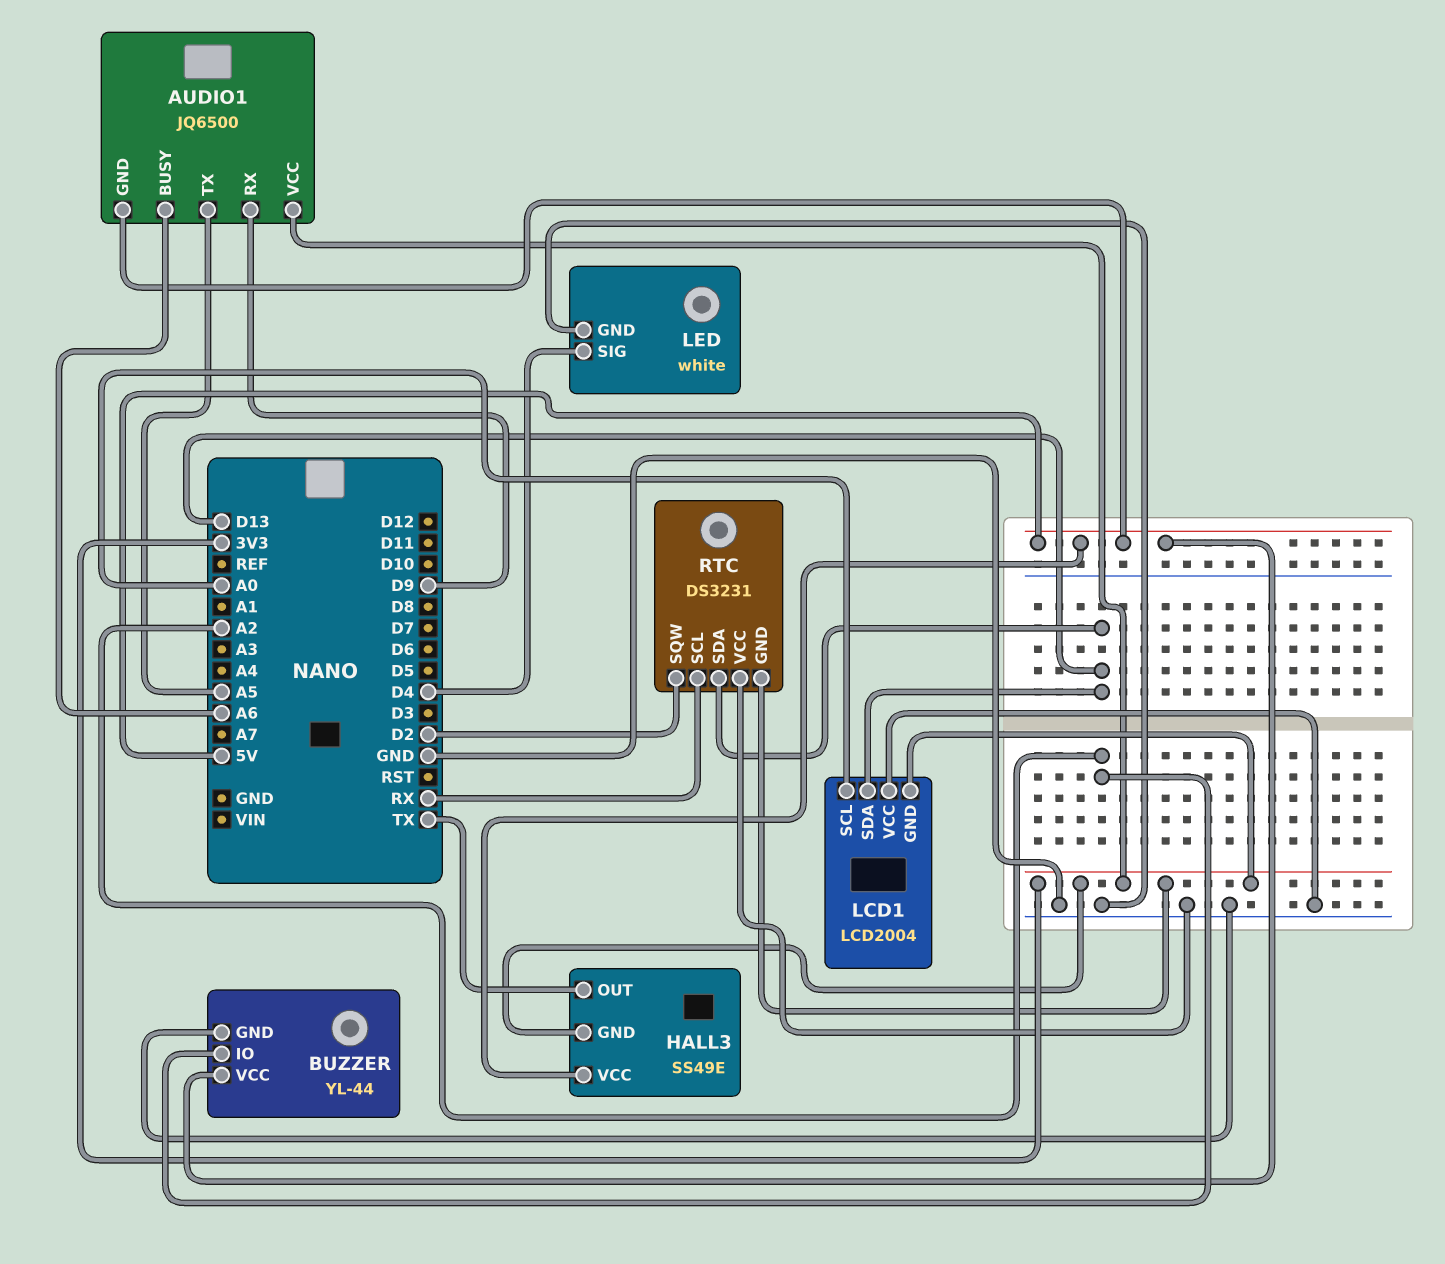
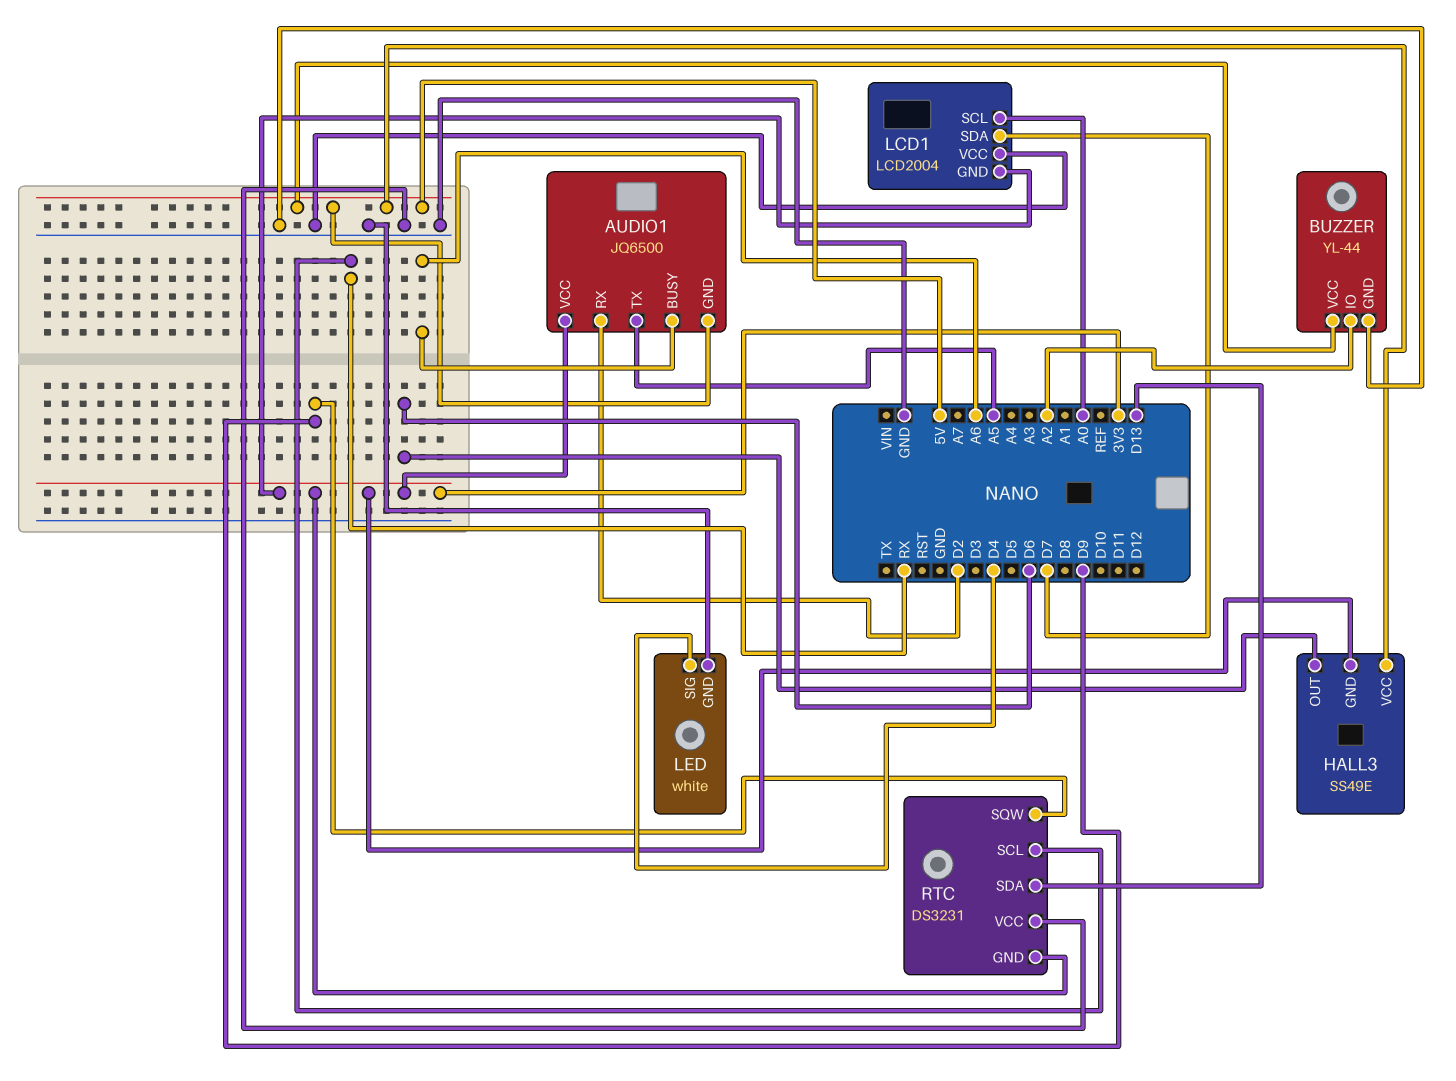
AUDIO1 pin RX: D9 -> D2
HALL3 pin OUT: TX -> D6
LCD1 pin SDA: D13 -> D7
RTC pin SQW: D2 -> D9

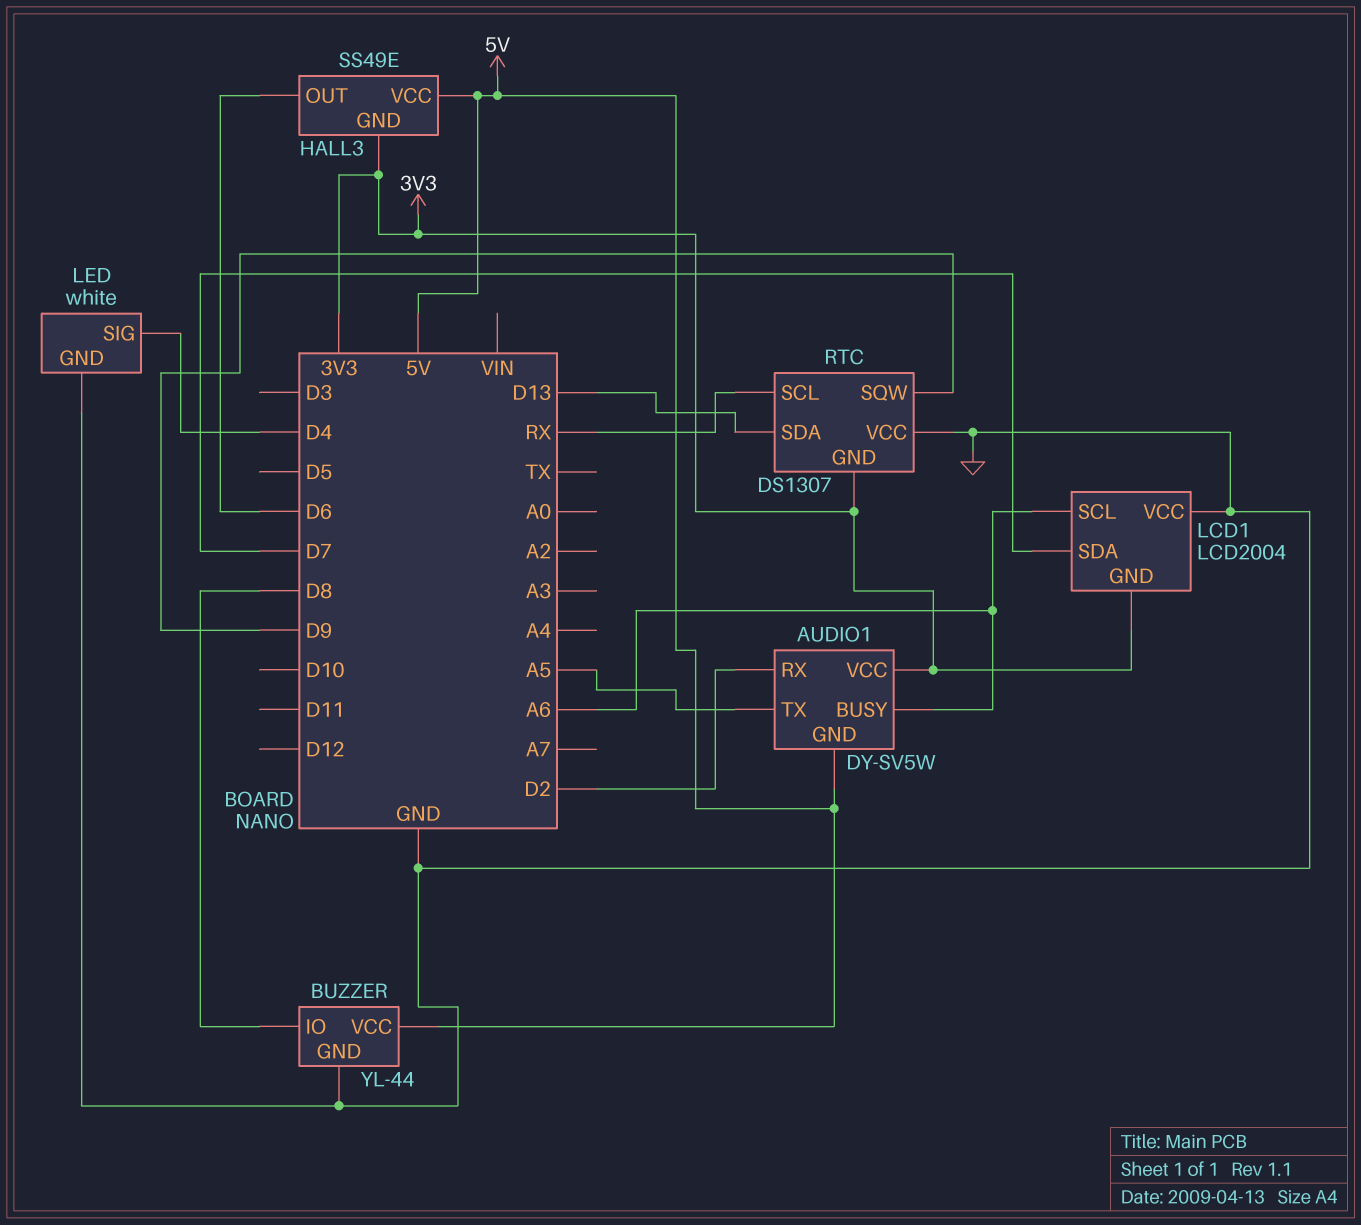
AUDIO1: JQ6500 -> DY-SV5W
BUZZER pin IO: A2 -> D8
LCD1 pin SCL: A0 -> A6
RTC: DS3231 -> DS1307

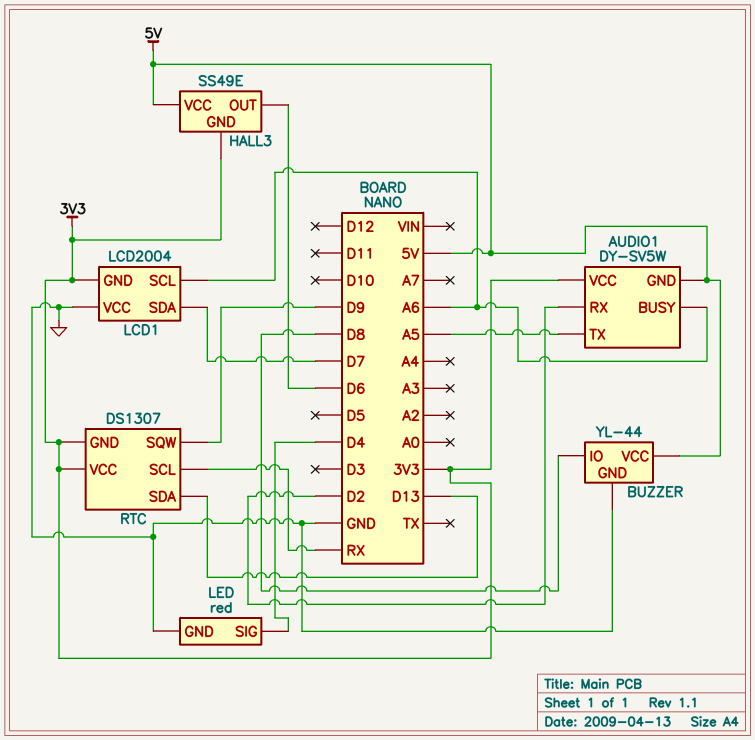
LED: white -> red
RTC pin VCC: GND -> 3V3

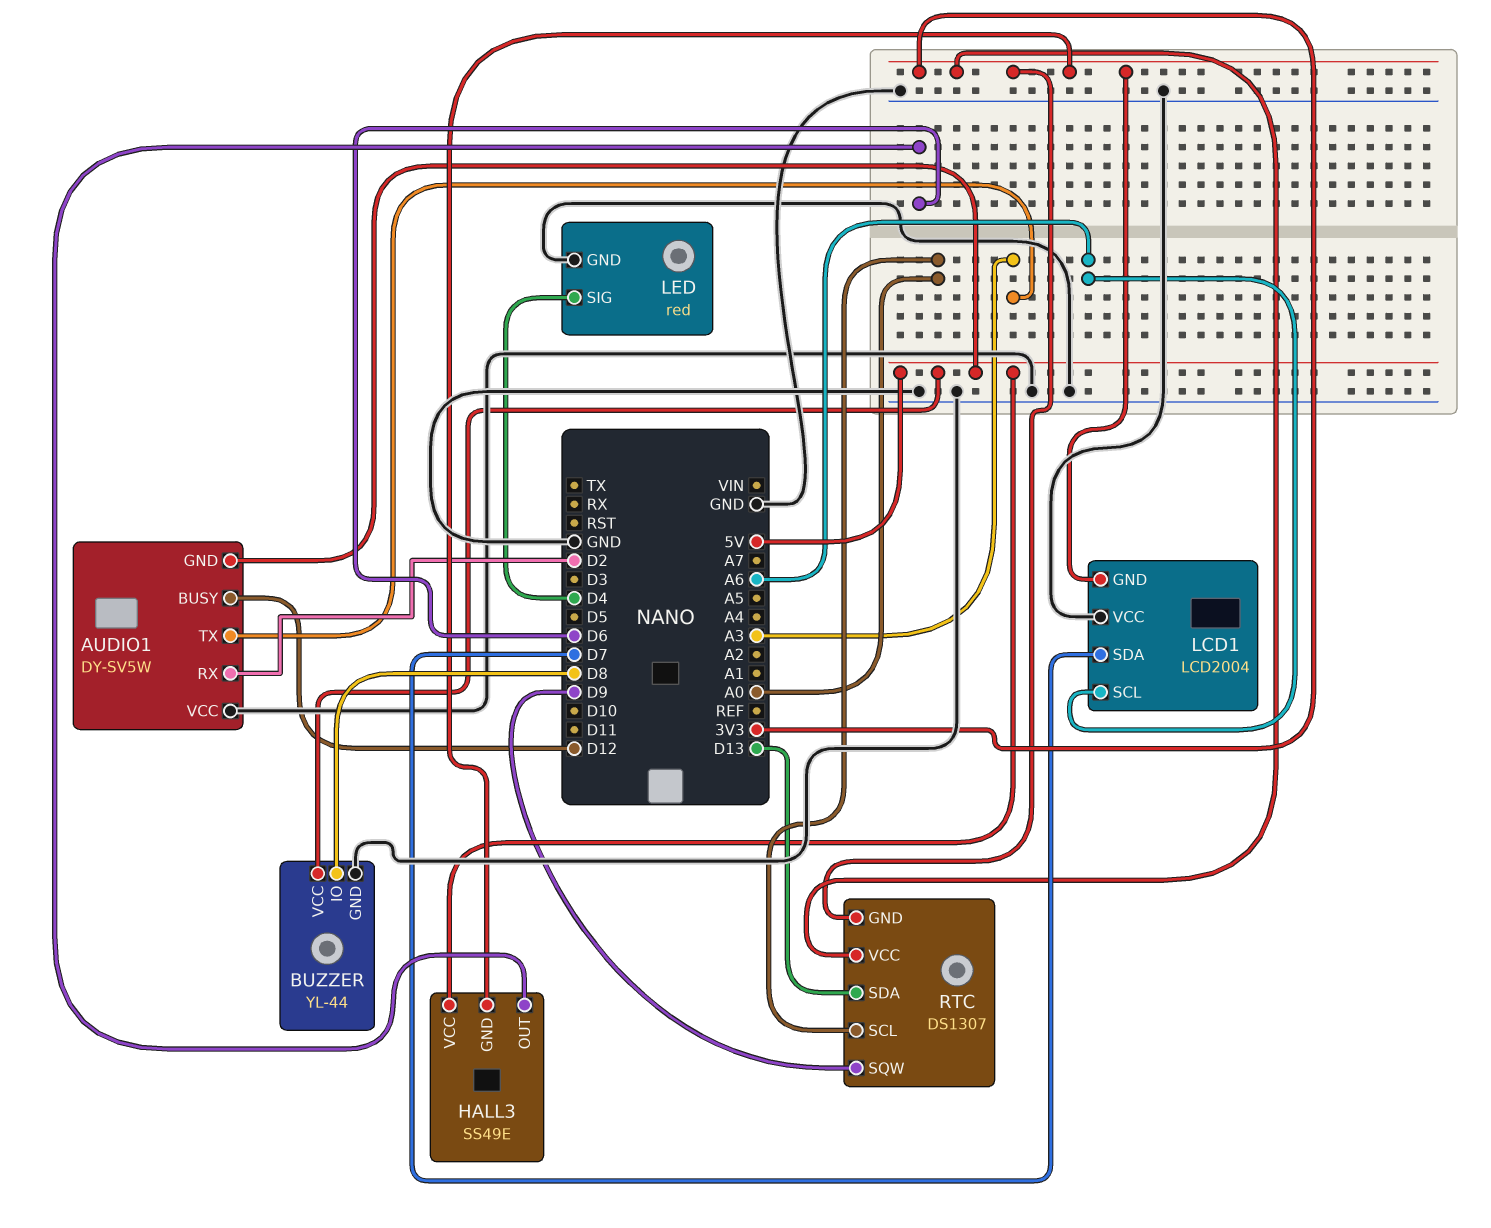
AUDIO1 pin BUSY: A6 -> D12
AUDIO1 pin TX: A5 -> A3
AUDIO1 pin VCC: 3V3 -> GND
RTC pin SCL: RX -> A0

